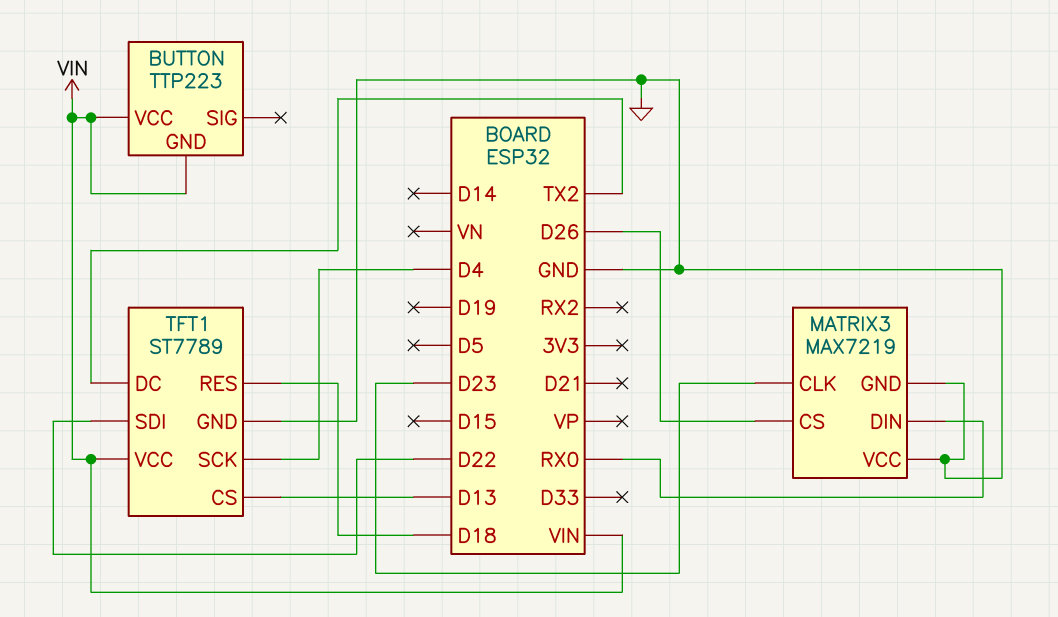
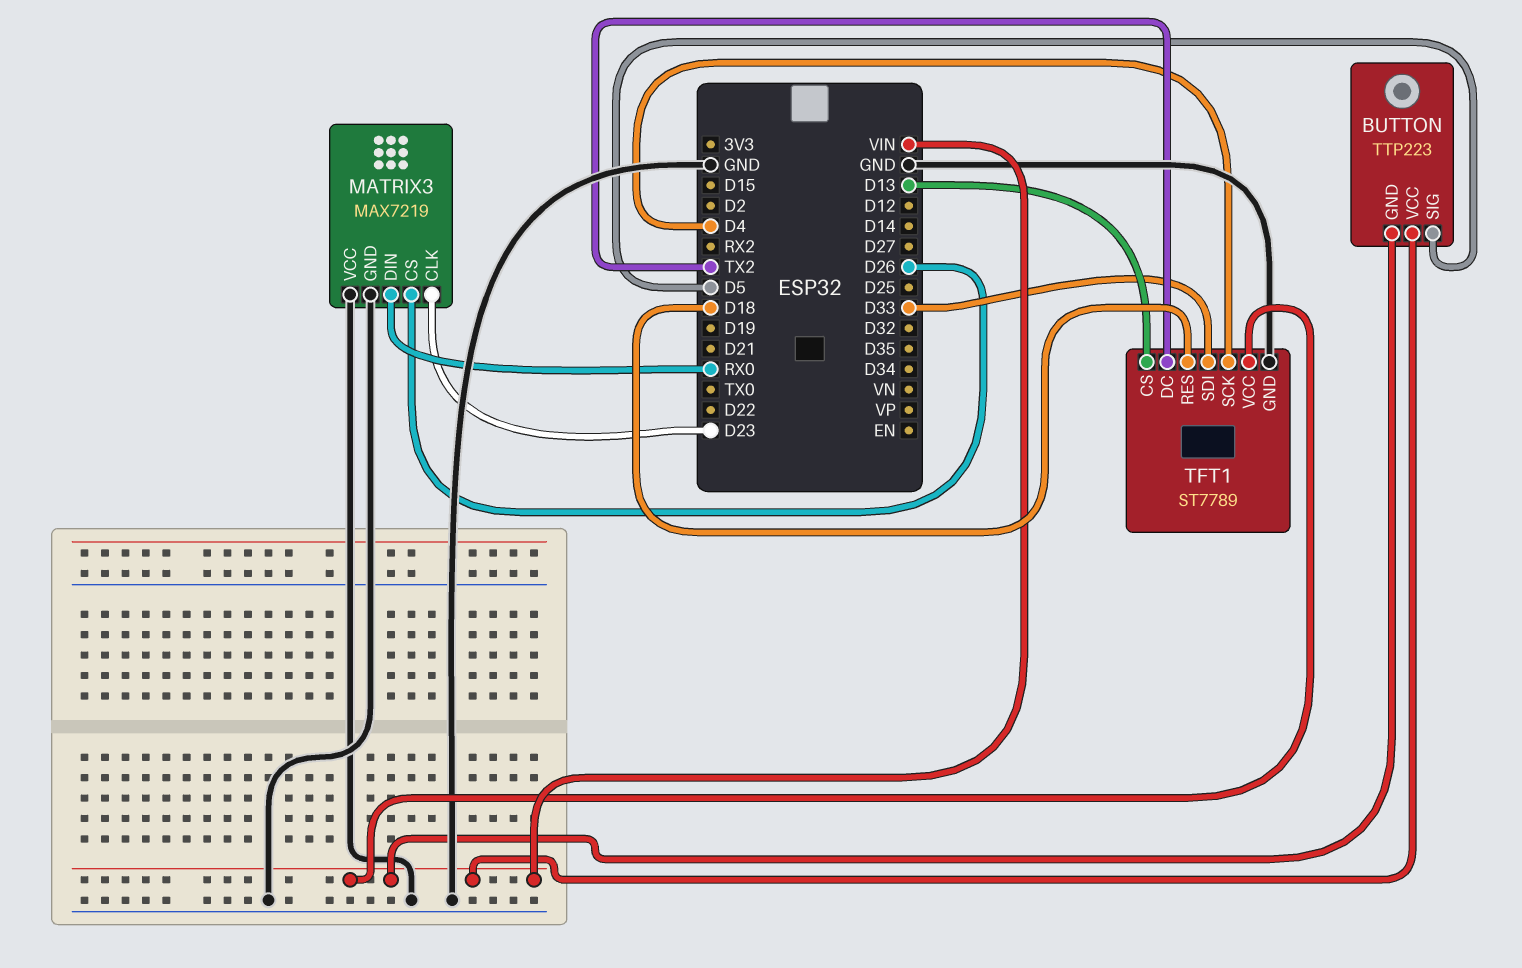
BUTTON pin SIG: none -> D5
TFT1 pin SDI: D22 -> D33

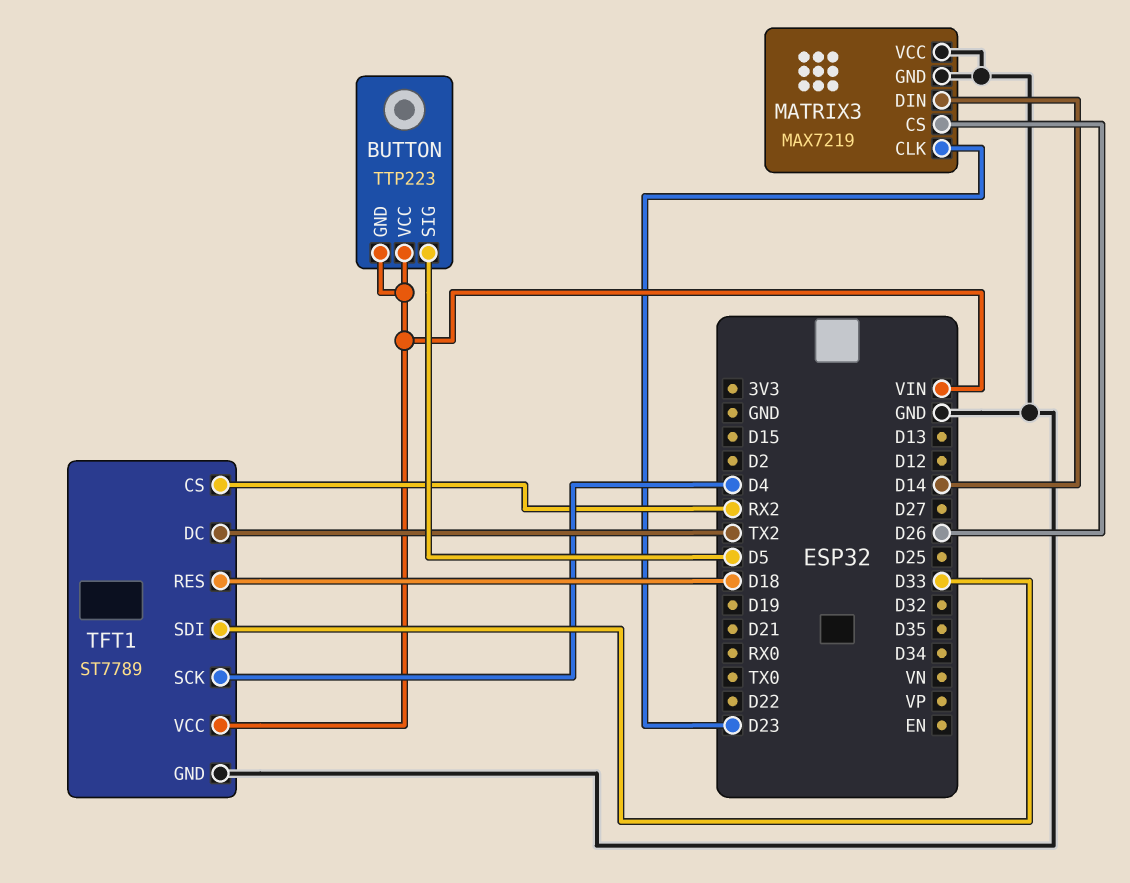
MATRIX3 pin DIN: RX0 -> D14
TFT1 pin CS: D13 -> RX2

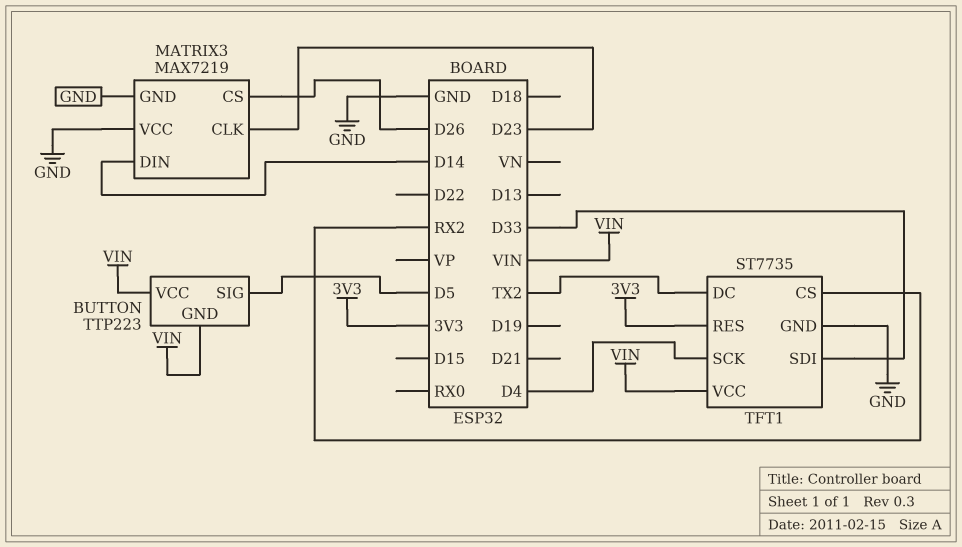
TFT1: ST7789 -> ST7735
TFT1 pin RES: D18 -> 3V3

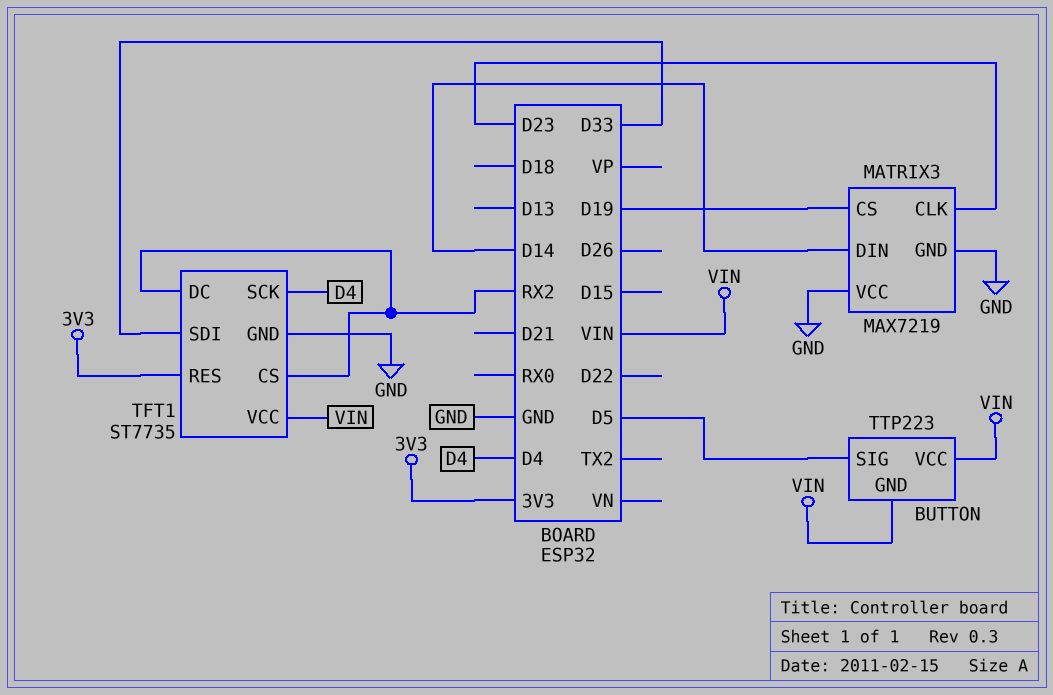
MATRIX3 pin CS: D26 -> D19
TFT1 pin DC: TX2 -> RX2

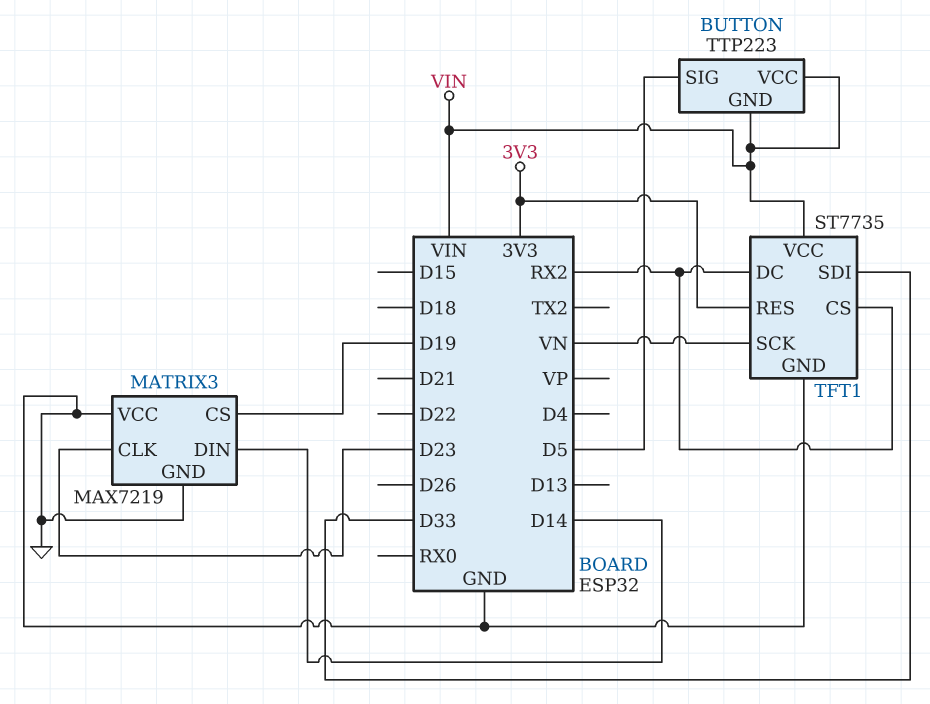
TFT1 pin SCK: D4 -> VN

